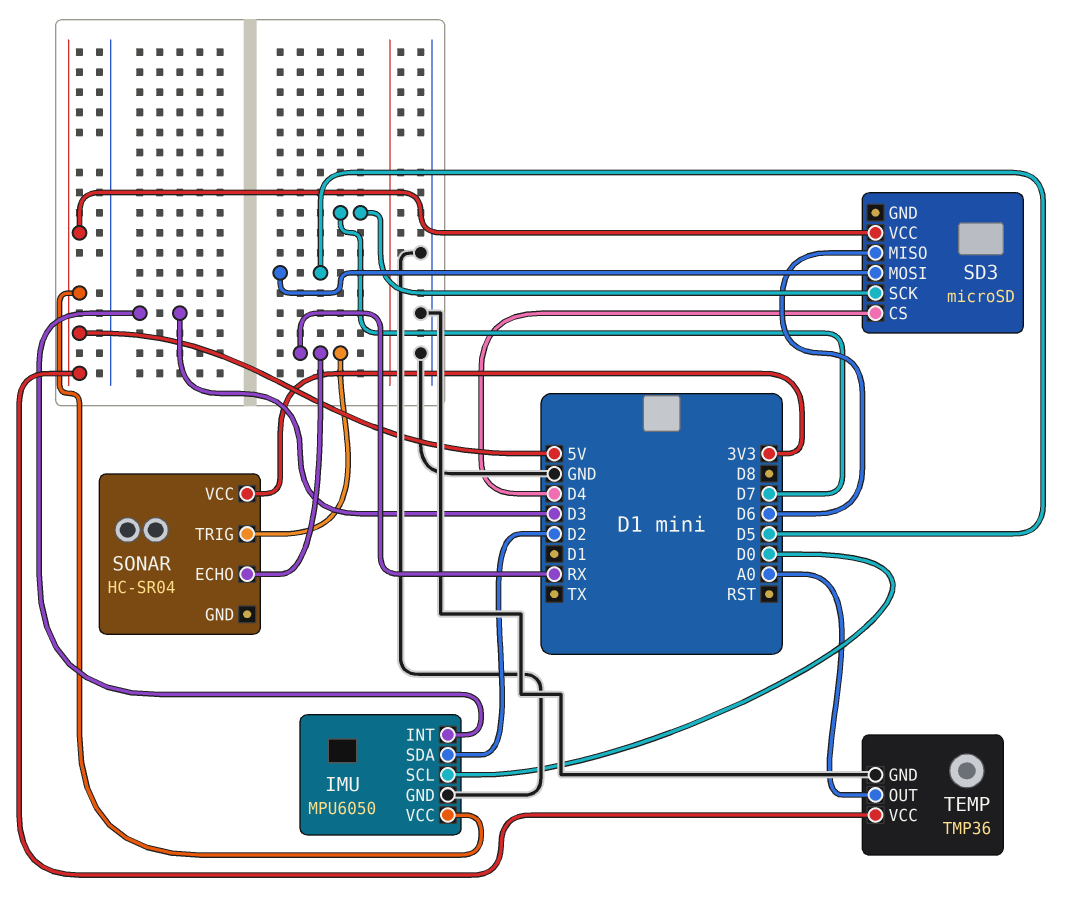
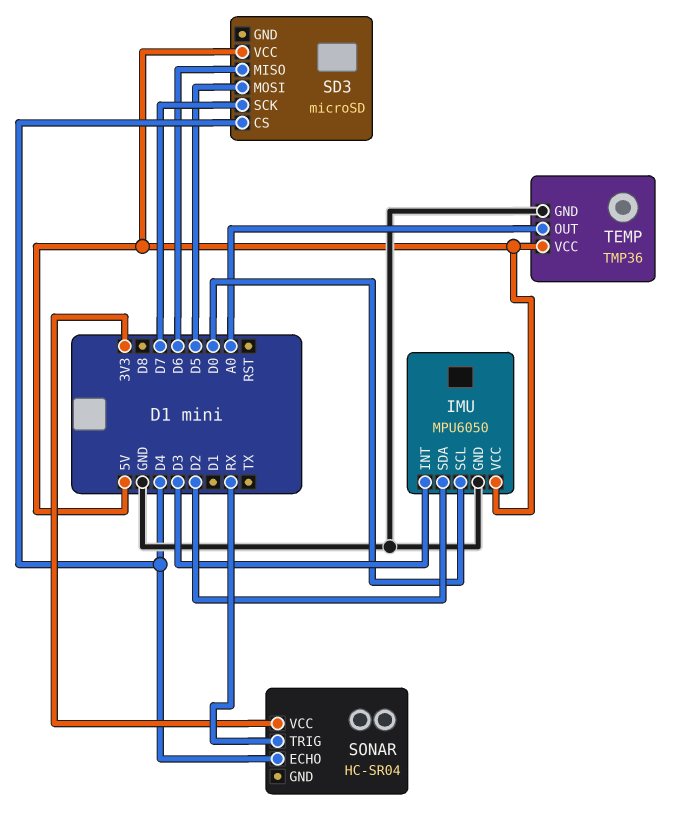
SONAR pin ECHO: RX -> D4

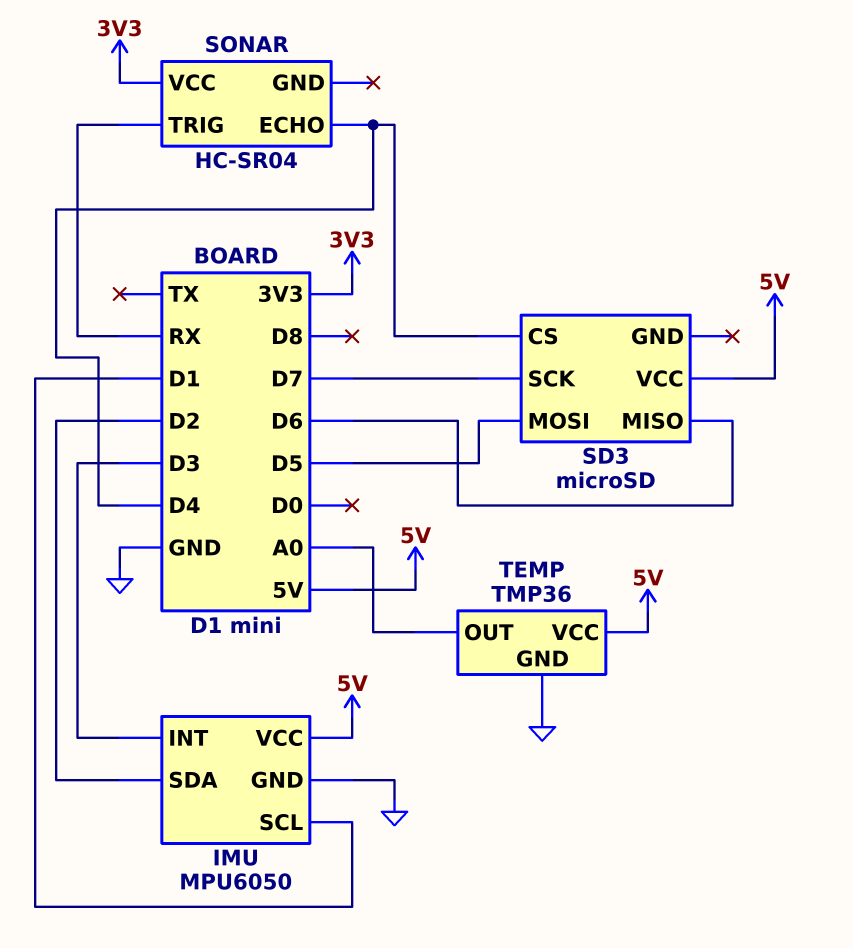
IMU pin SCL: D0 -> D1

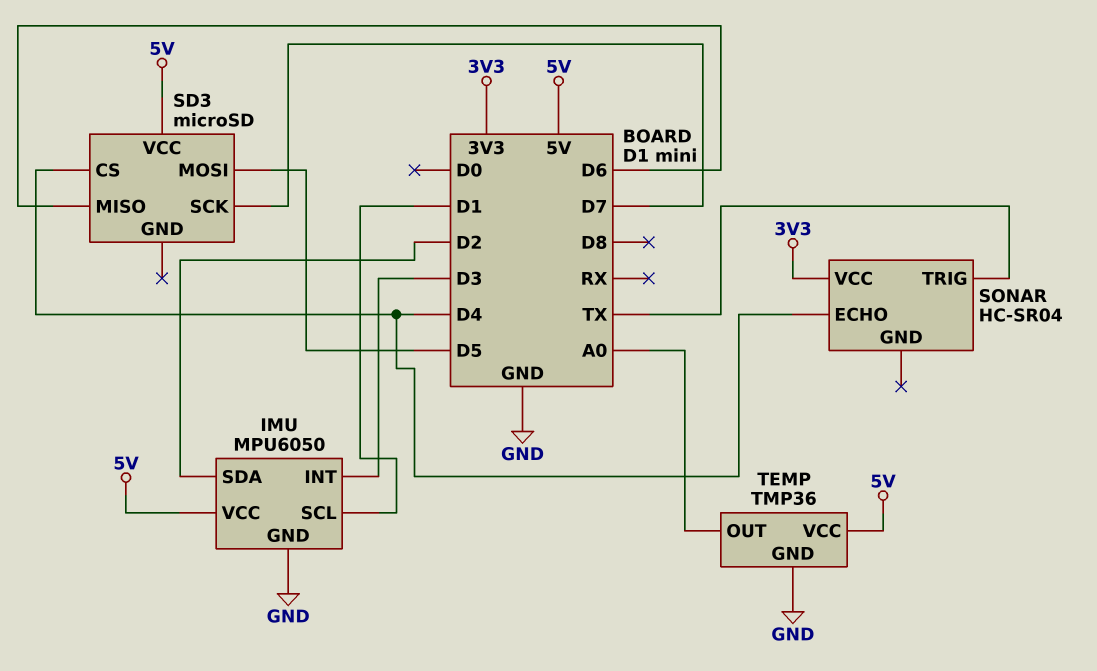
SONAR pin TRIG: RX -> TX

